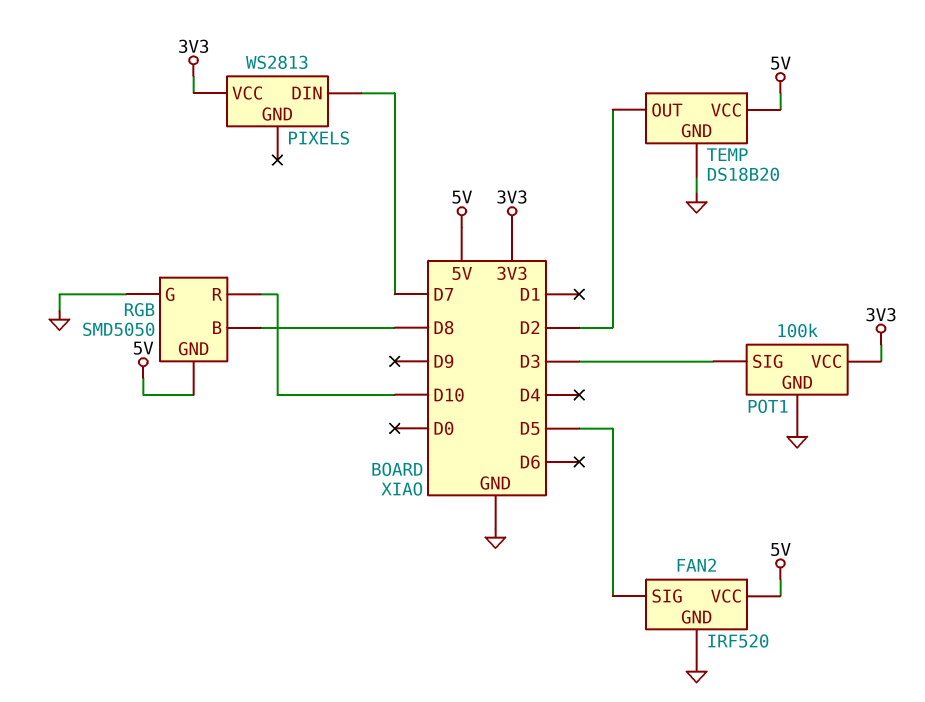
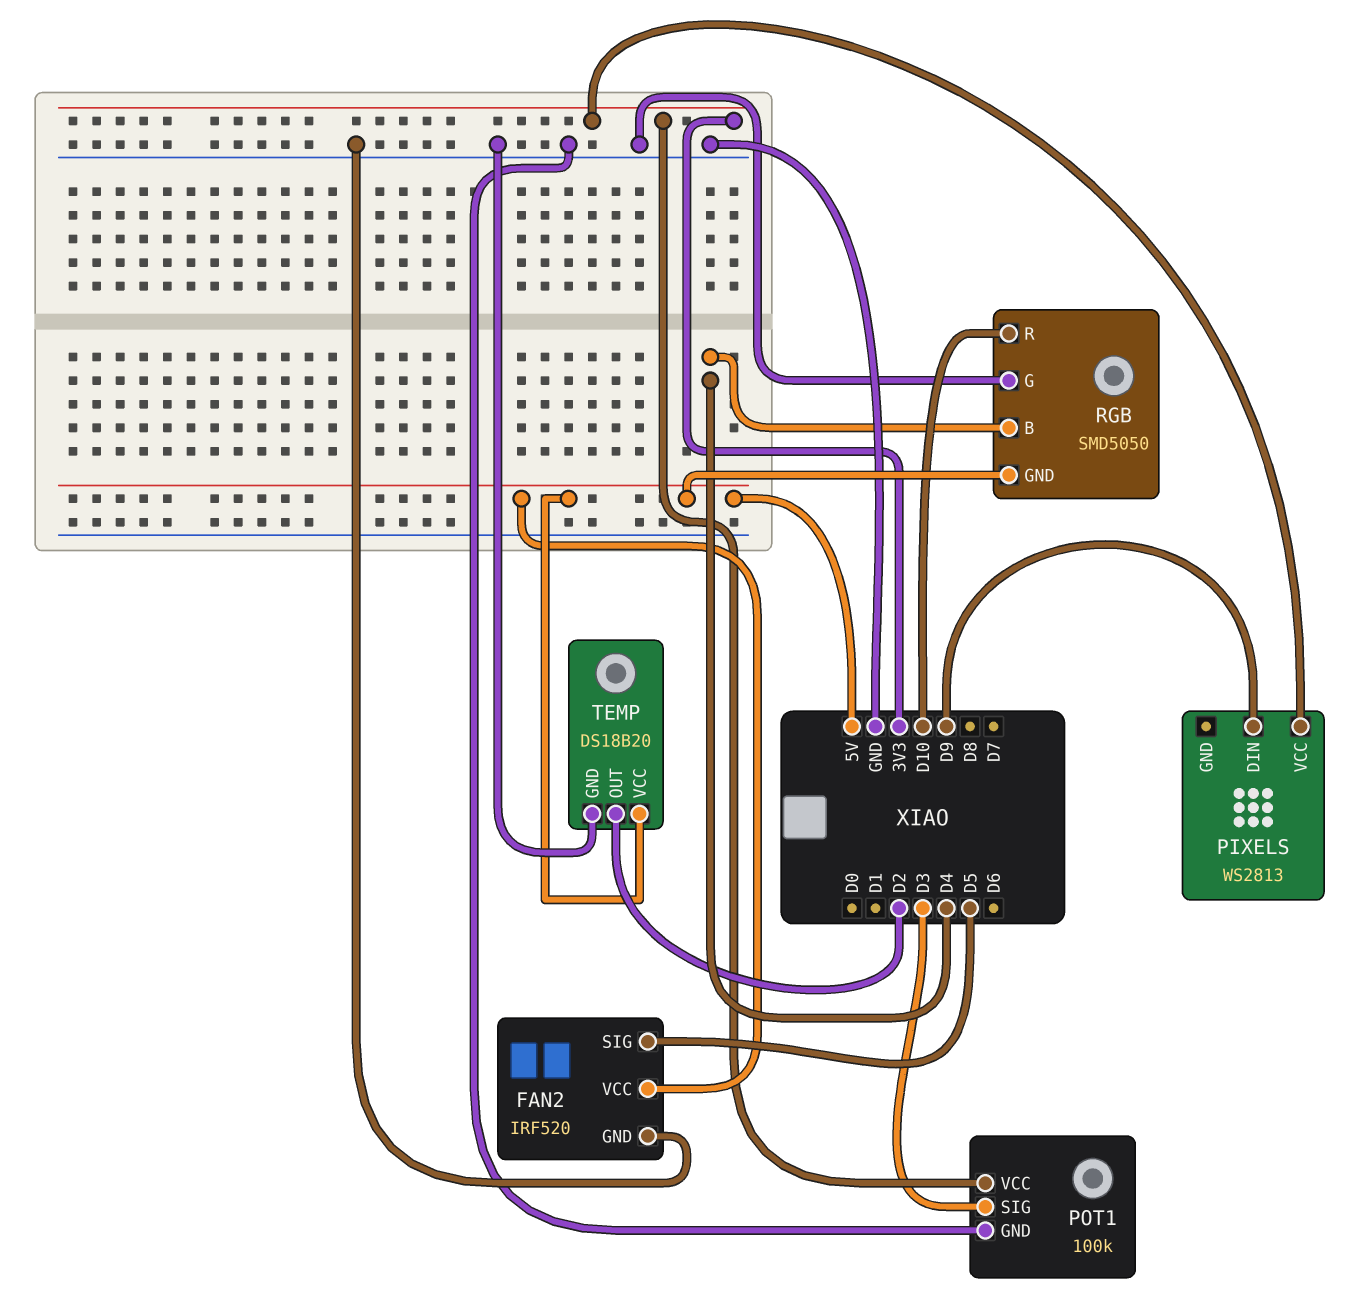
PIXELS pin DIN: D7 -> D9
RGB pin B: D8 -> D4

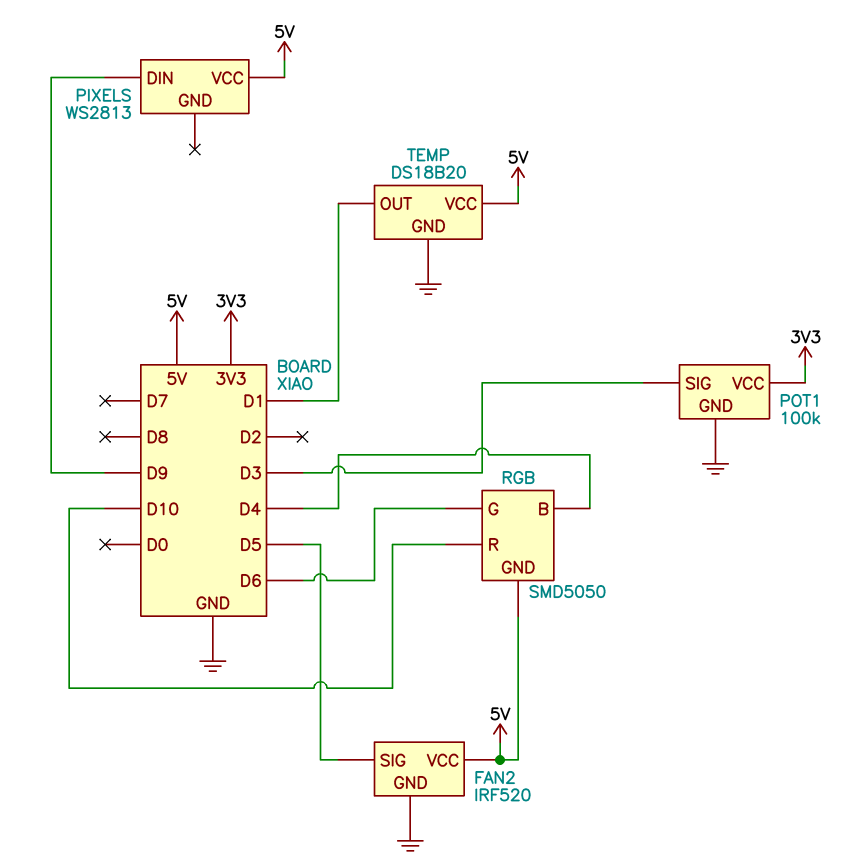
PIXELS pin VCC: 3V3 -> 5V
RGB pin G: GND -> D6
TEMP pin OUT: D2 -> D1

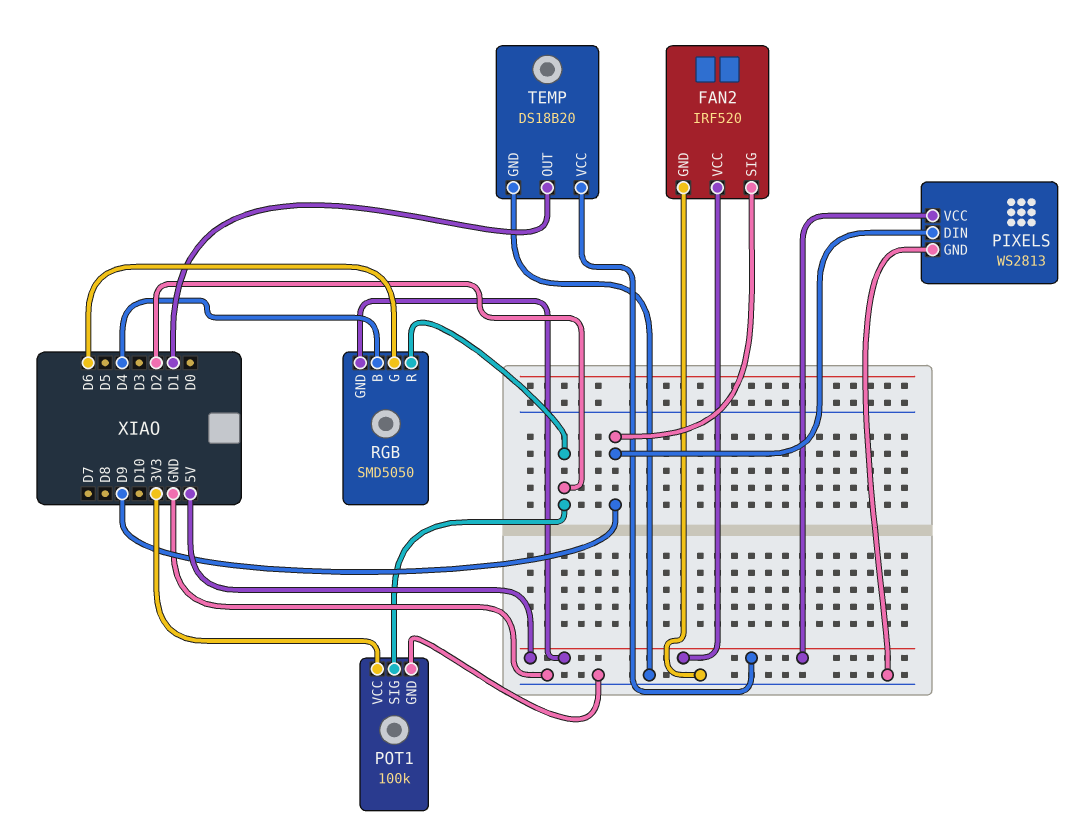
FAN2 pin SIG: D5 -> D9
PIXELS pin GND: none -> GND
POT1 pin SIG: D3 -> D2
RGB pin R: D10 -> D2

